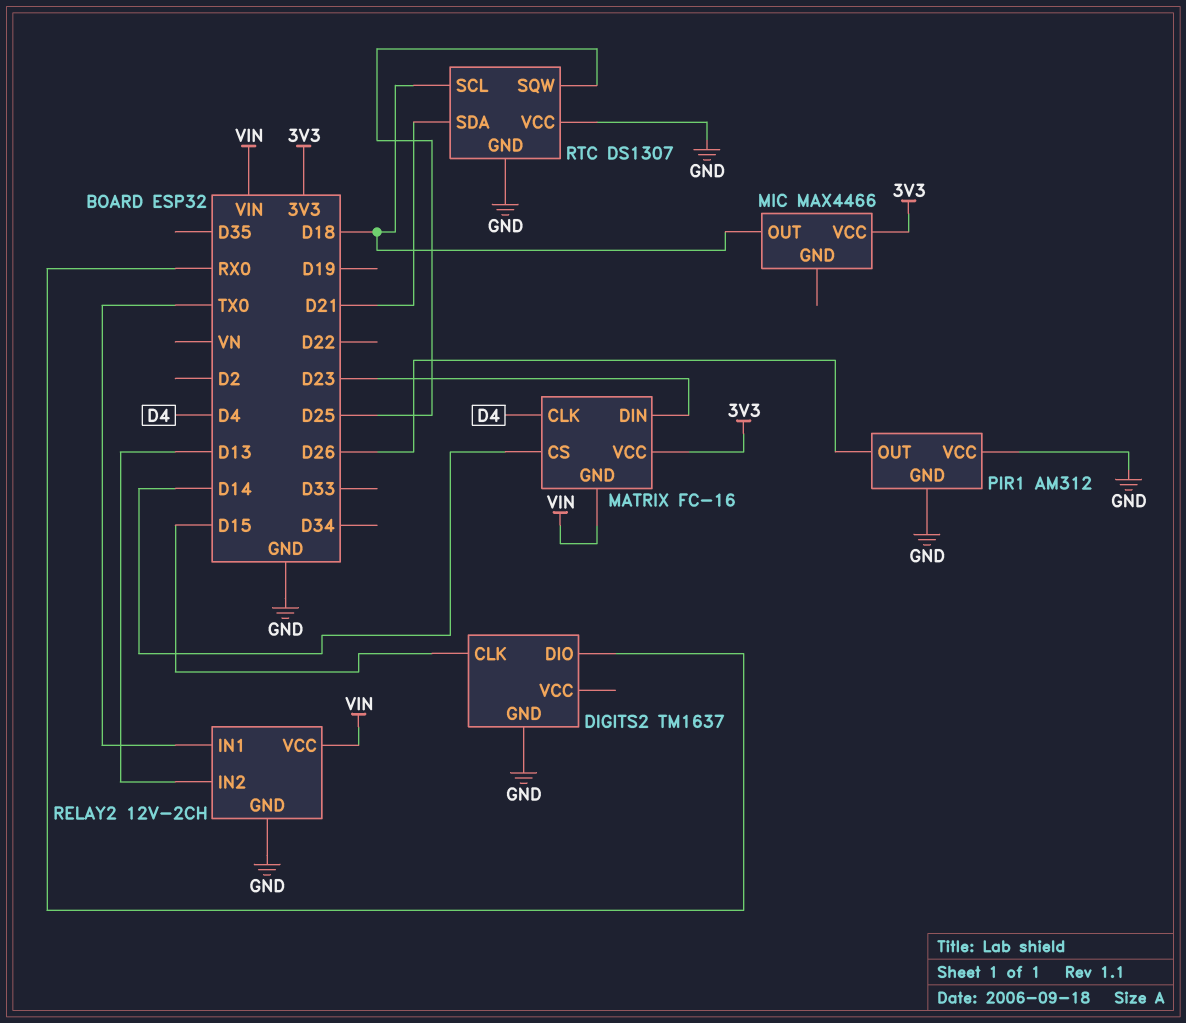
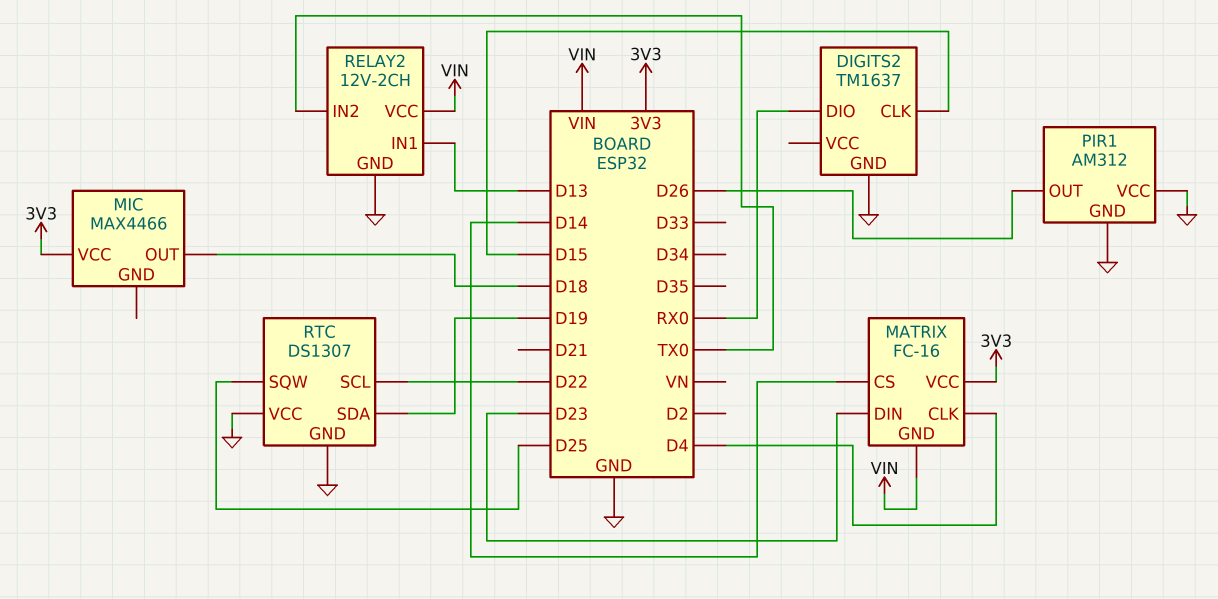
RELAY2 pin IN1: TX0 -> D13
RELAY2 pin IN2: D13 -> TX0
RTC pin SCL: D18 -> D22
RTC pin SDA: D21 -> D19

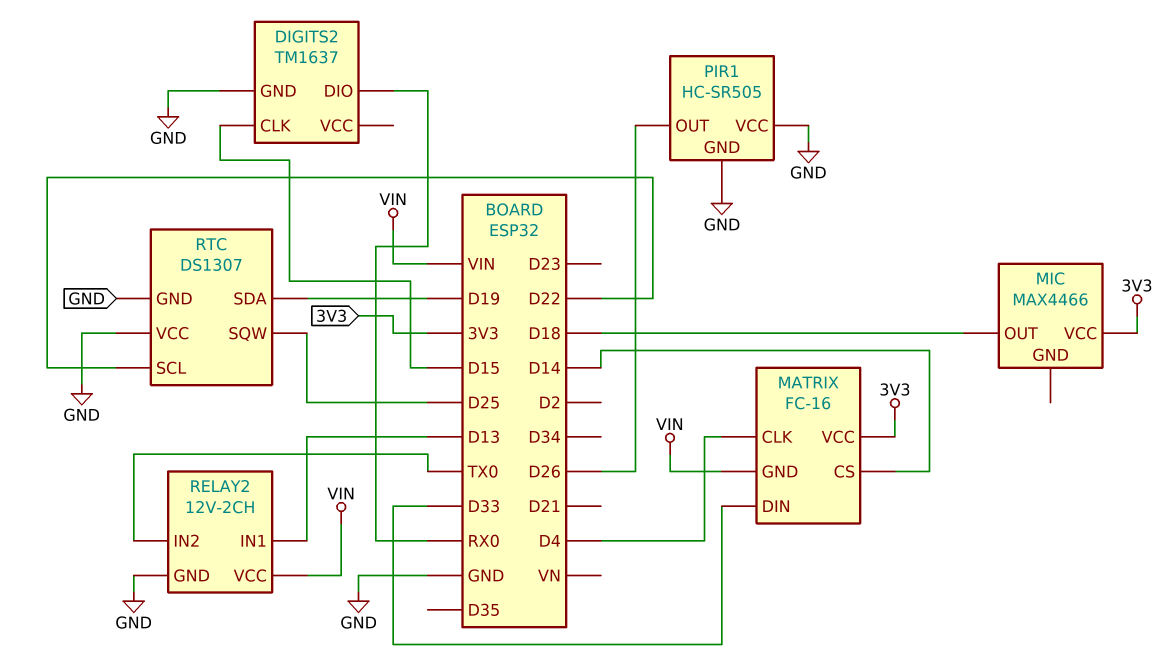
MATRIX pin DIN: D23 -> D33
PIR1: AM312 -> HC-SR505

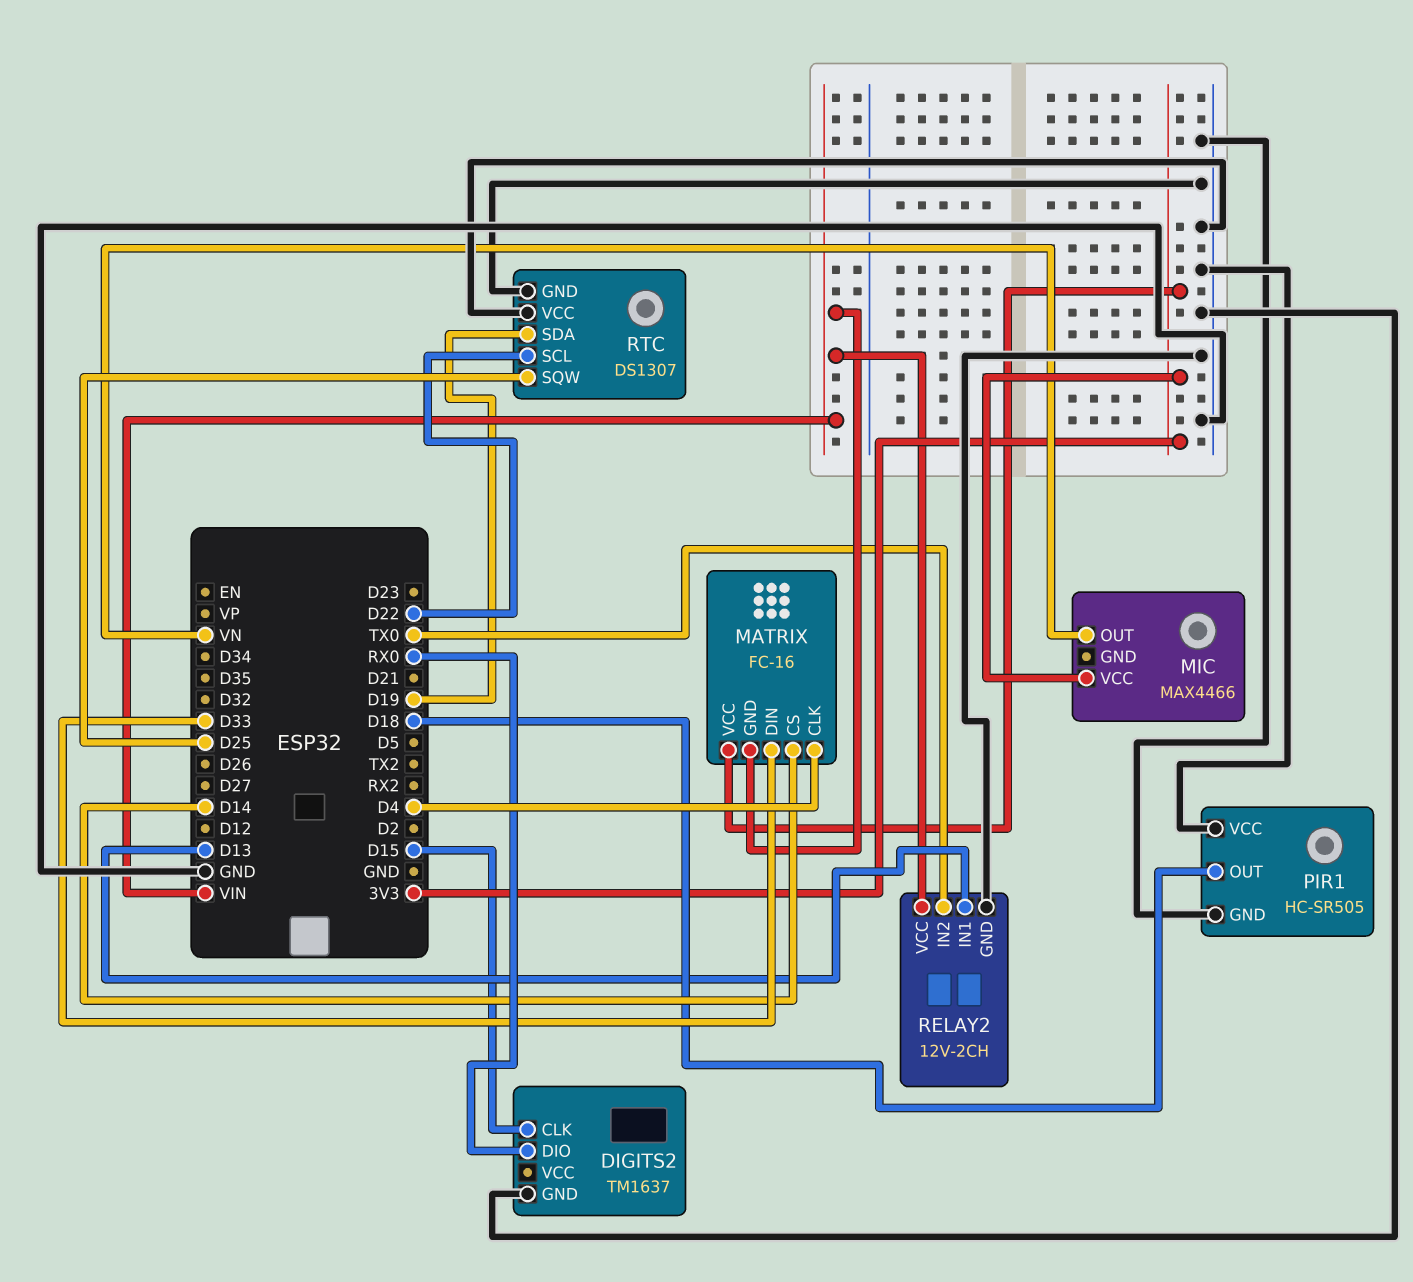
MIC pin OUT: D18 -> VN
PIR1 pin OUT: D26 -> D18

